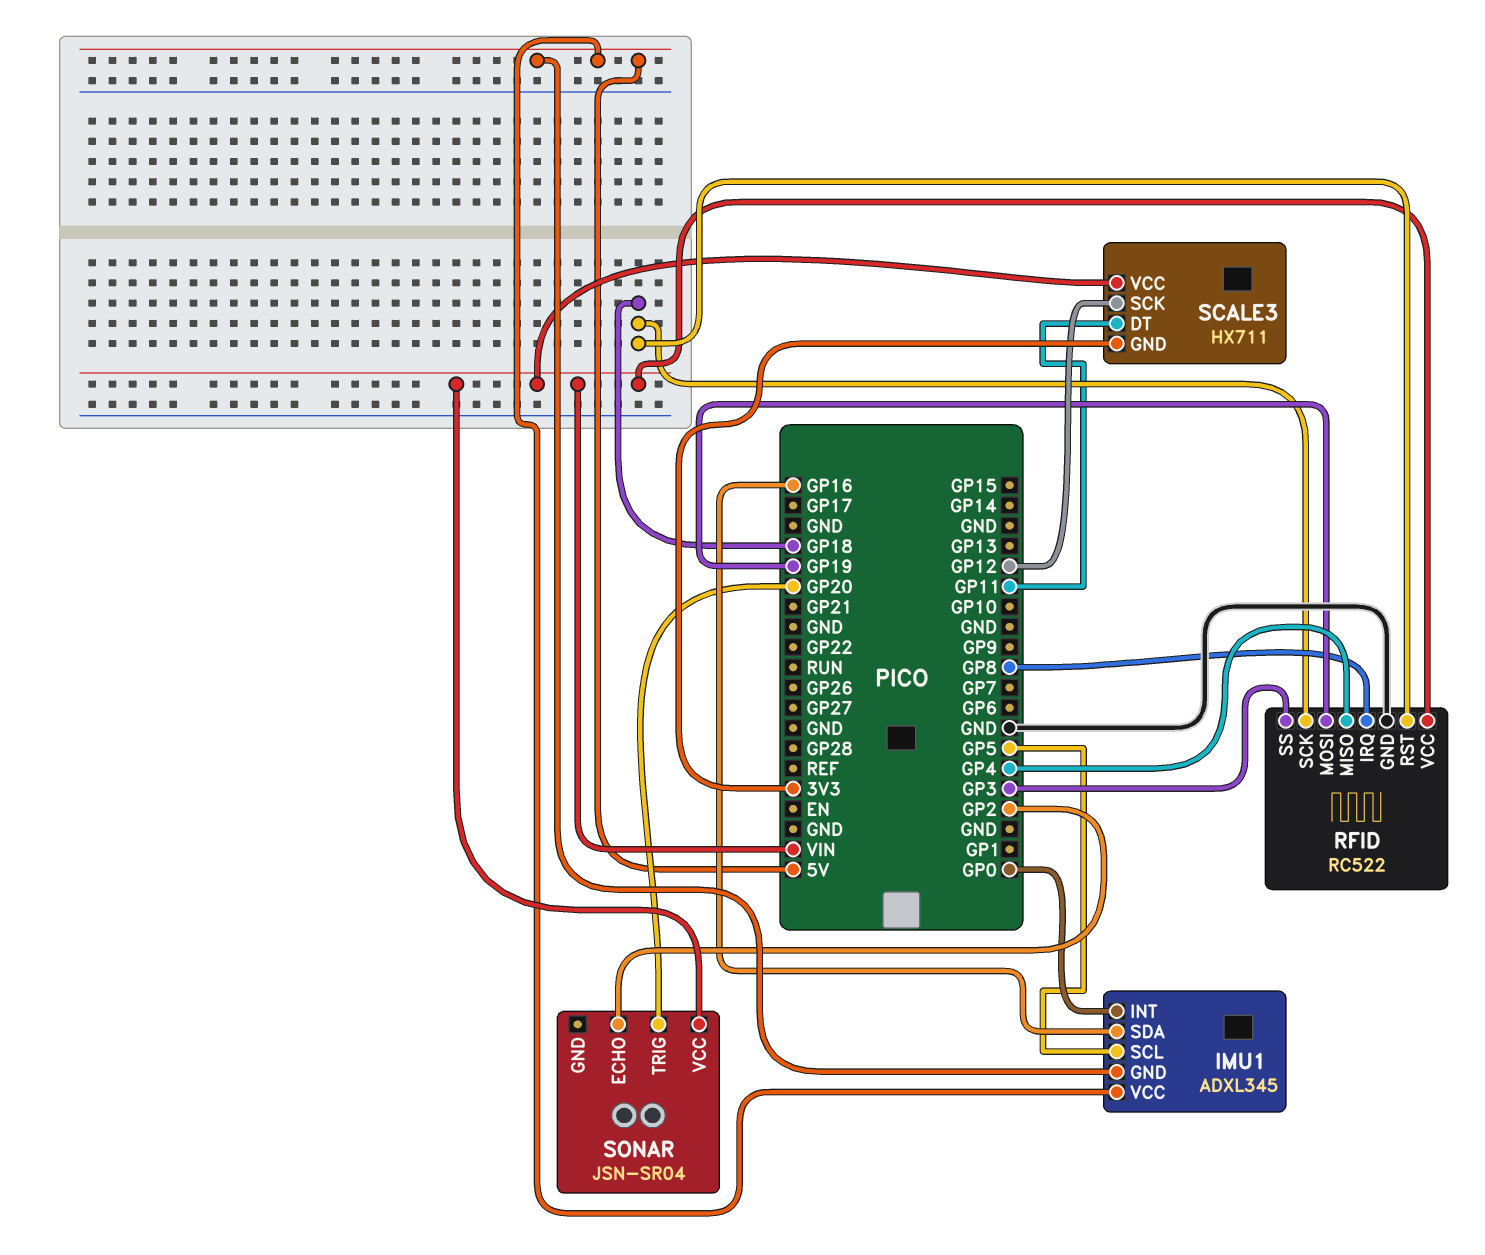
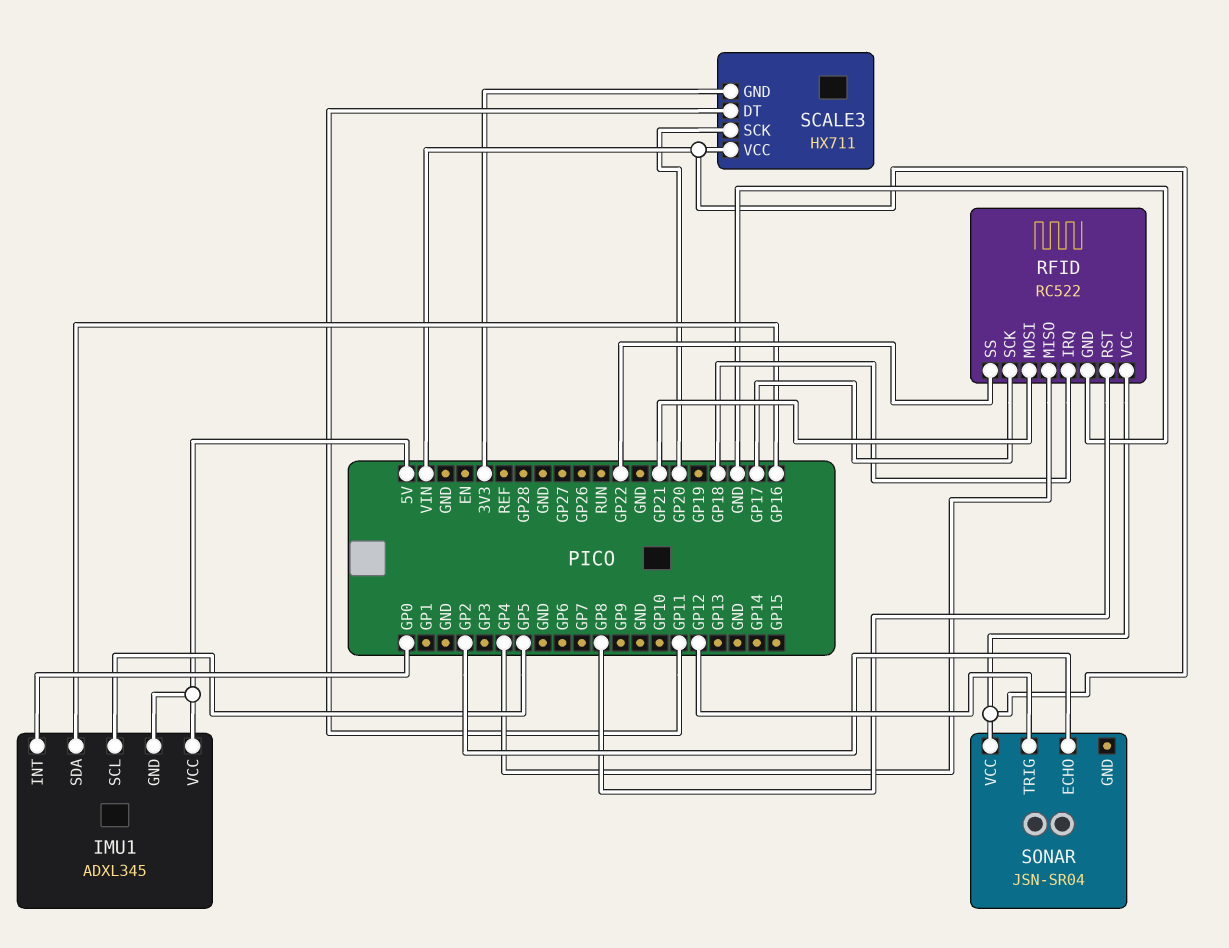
RFID pin IRQ: GP8 -> GP18
RFID pin MOSI: GP19 -> GP21
RFID pin RST: GP18 -> GP8
RFID pin SCK: GP18 -> GP17
RFID pin SS: GP3 -> GP22
SCALE3 pin SCK: GP12 -> GP20
SONAR pin TRIG: GP20 -> GP12

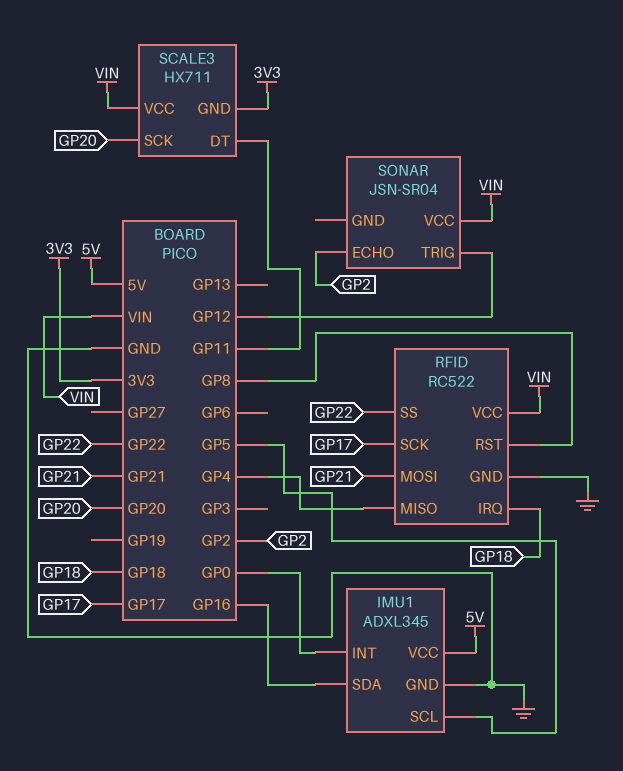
IMU1 pin GND: 5V -> GND

